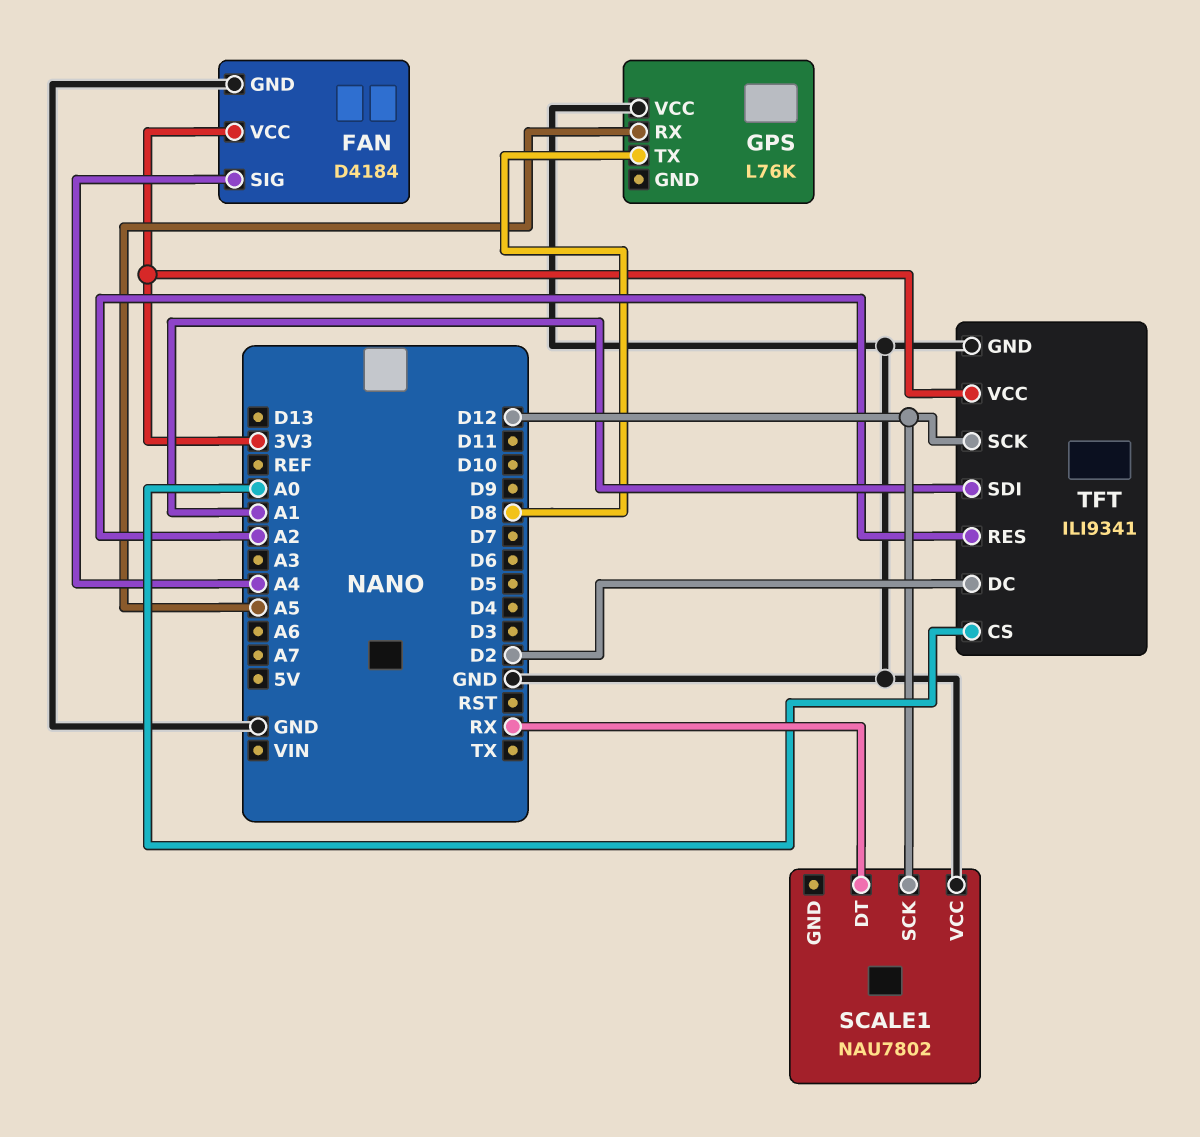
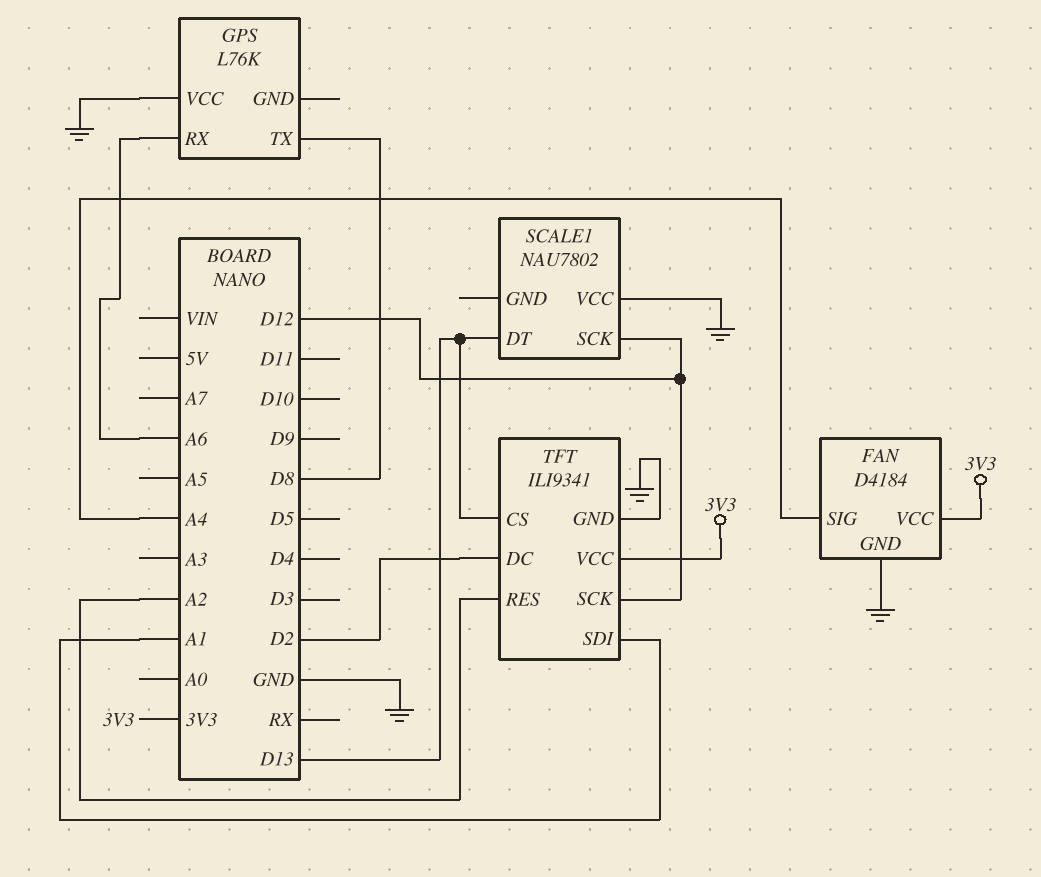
GPS pin RX: A5 -> A6
SCALE1 pin DT: RX -> D13
TFT pin CS: A0 -> D13

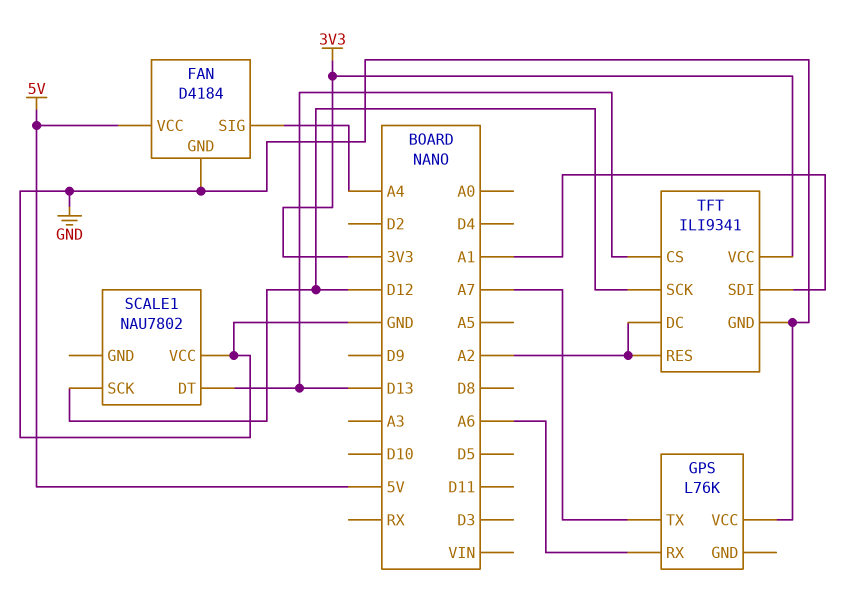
FAN pin VCC: 3V3 -> 5V
GPS pin TX: D8 -> A7
TFT pin DC: D2 -> A2

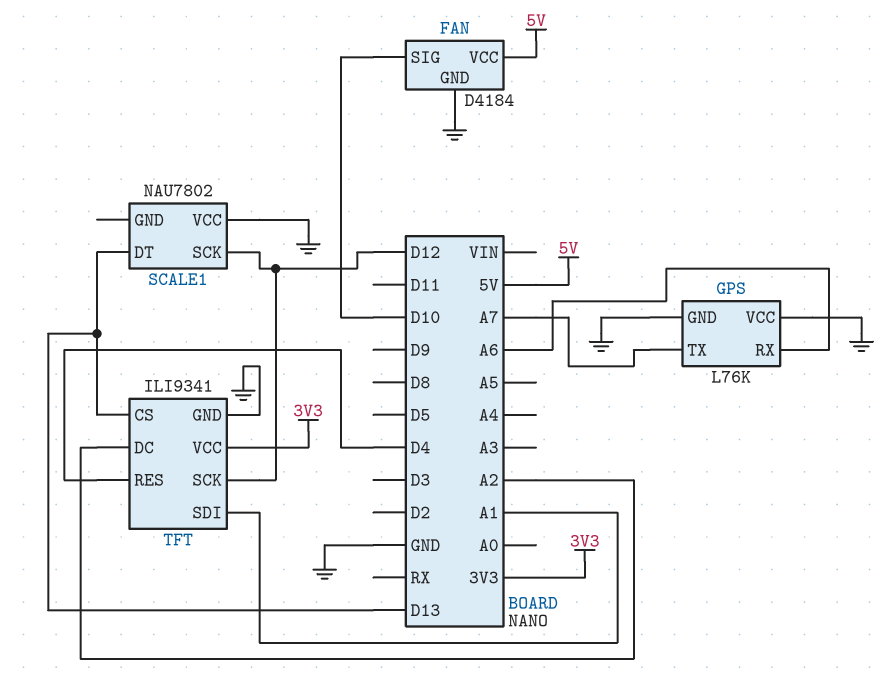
FAN pin SIG: A4 -> D10
GPS pin GND: none -> GND
TFT pin RES: A2 -> D4

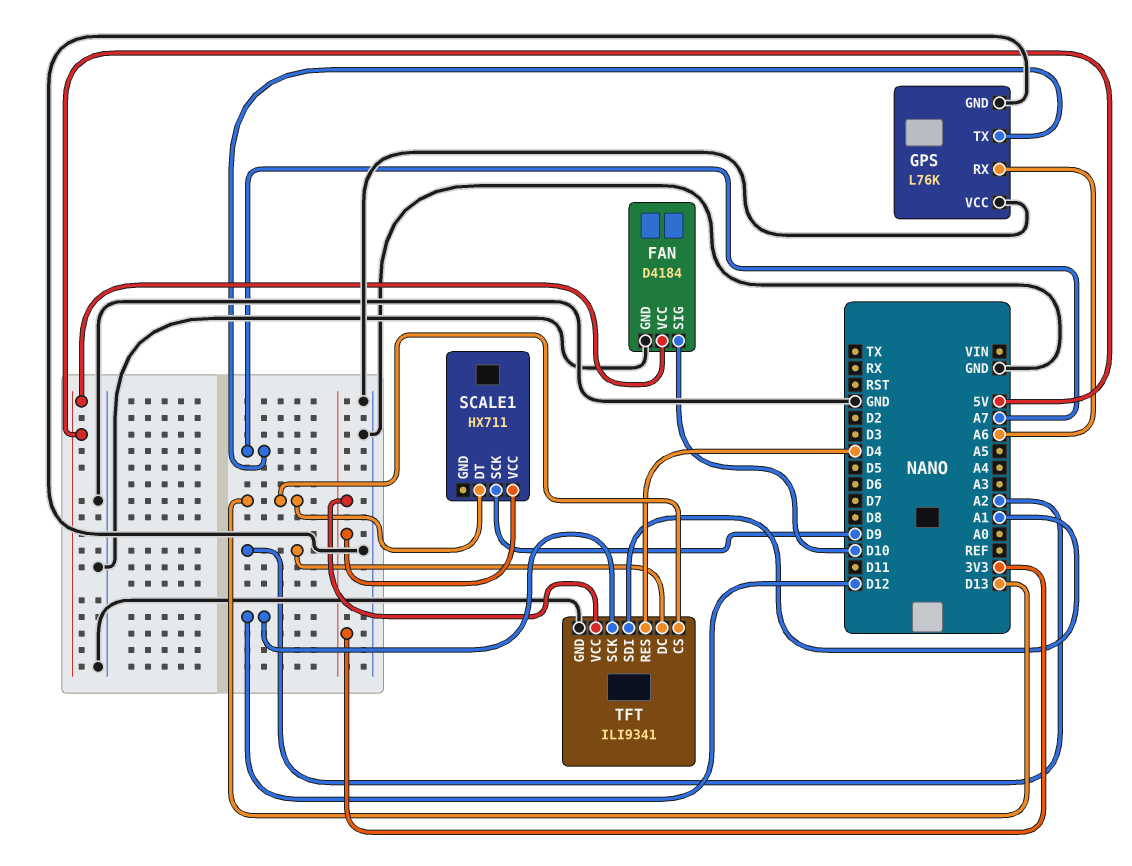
SCALE1: NAU7802 -> HX711
SCALE1 pin SCK: D12 -> D9
SCALE1 pin VCC: GND -> 3V3

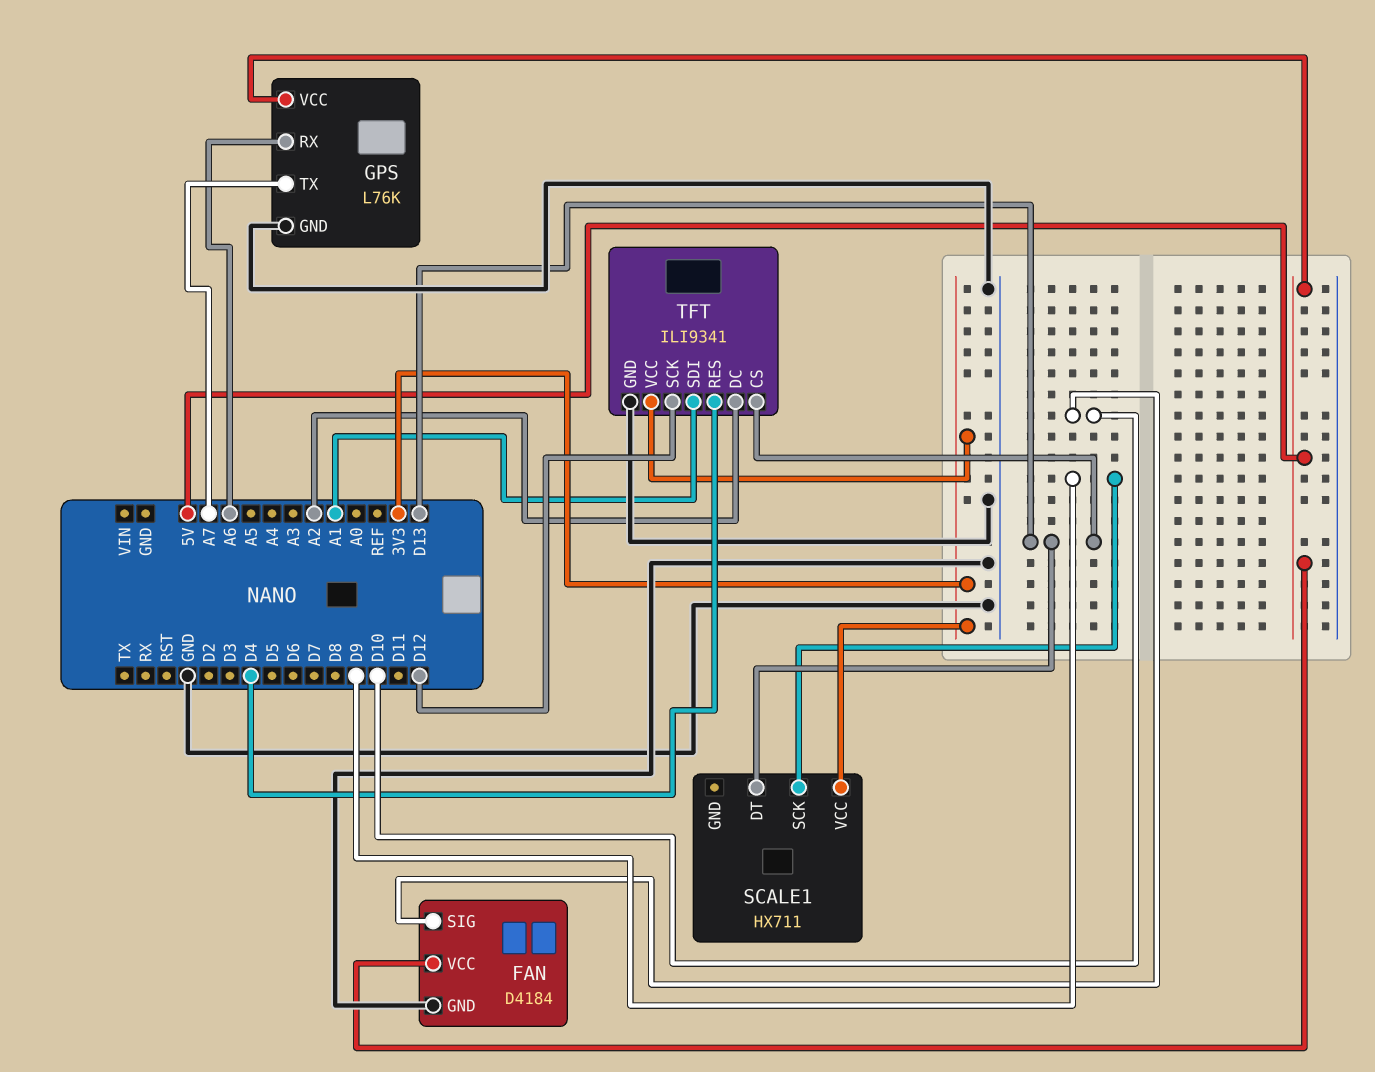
GPS pin VCC: GND -> 5V

